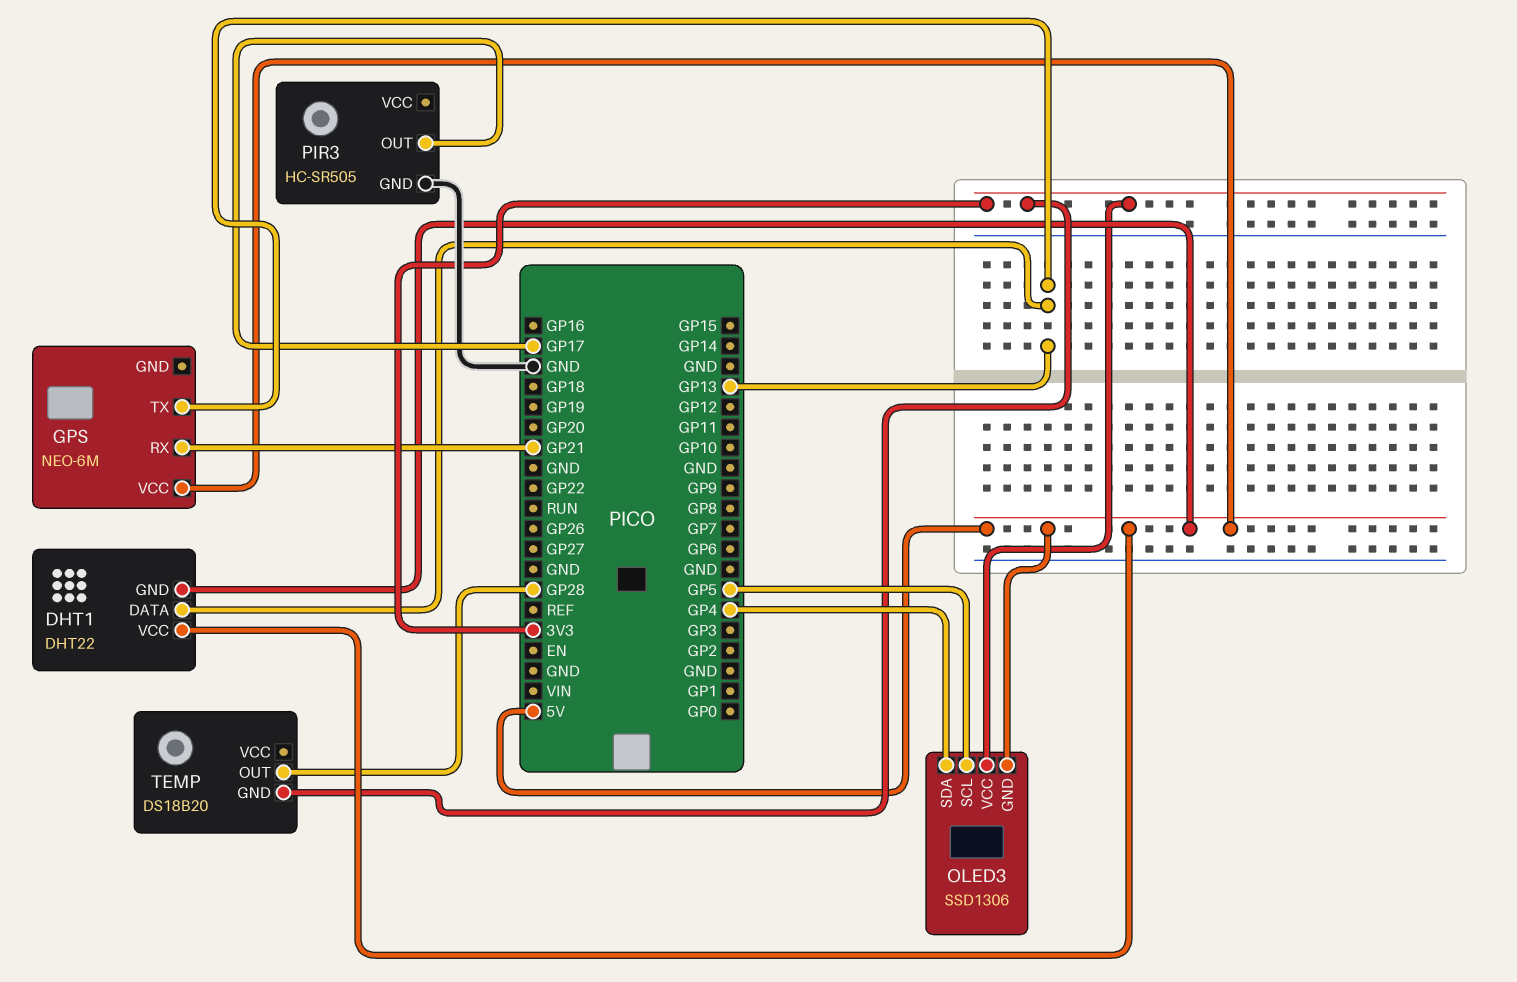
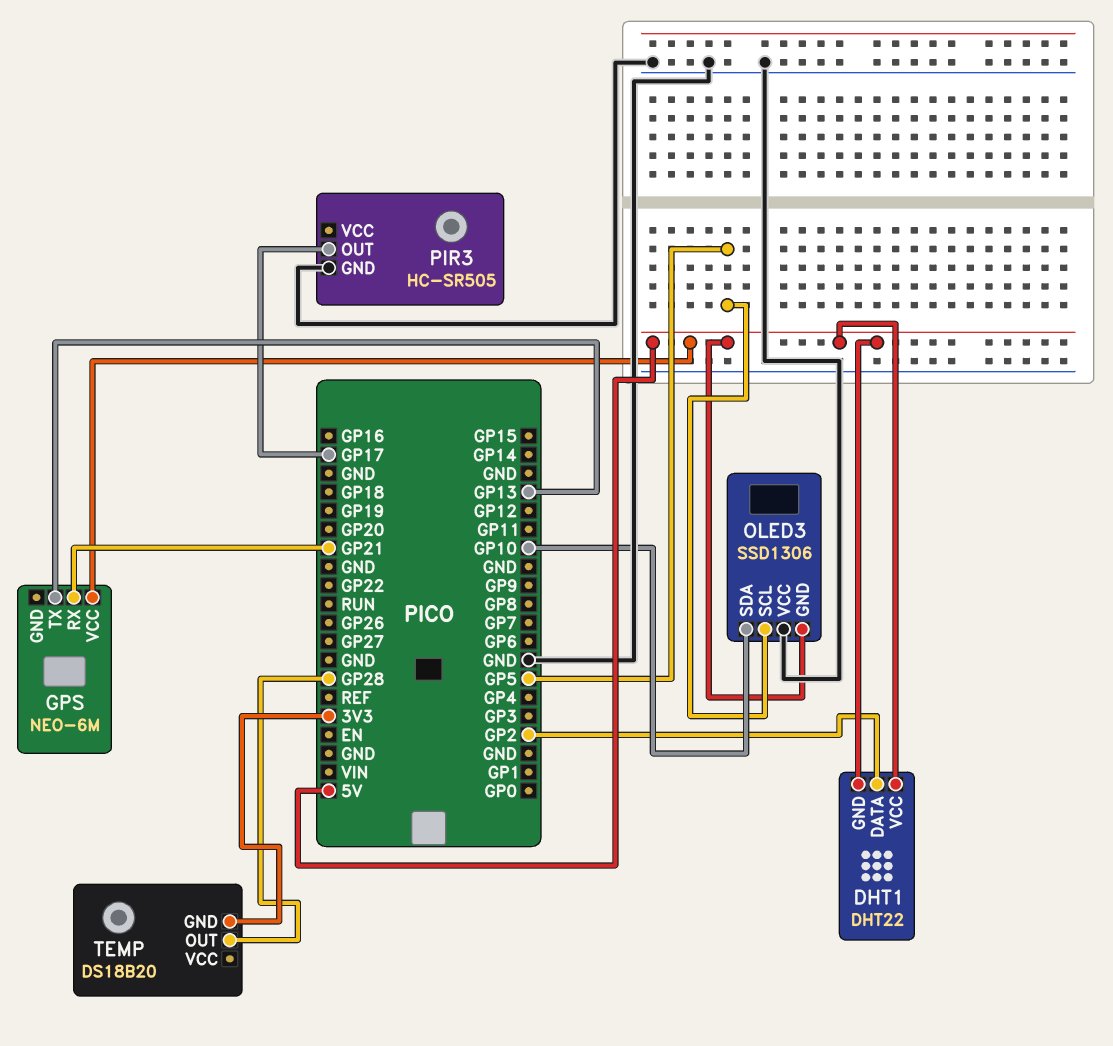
DHT1 pin DATA: GP13 -> GP2
OLED3 pin SDA: GP4 -> GP10
OLED3 pin VCC: 3V3 -> GND

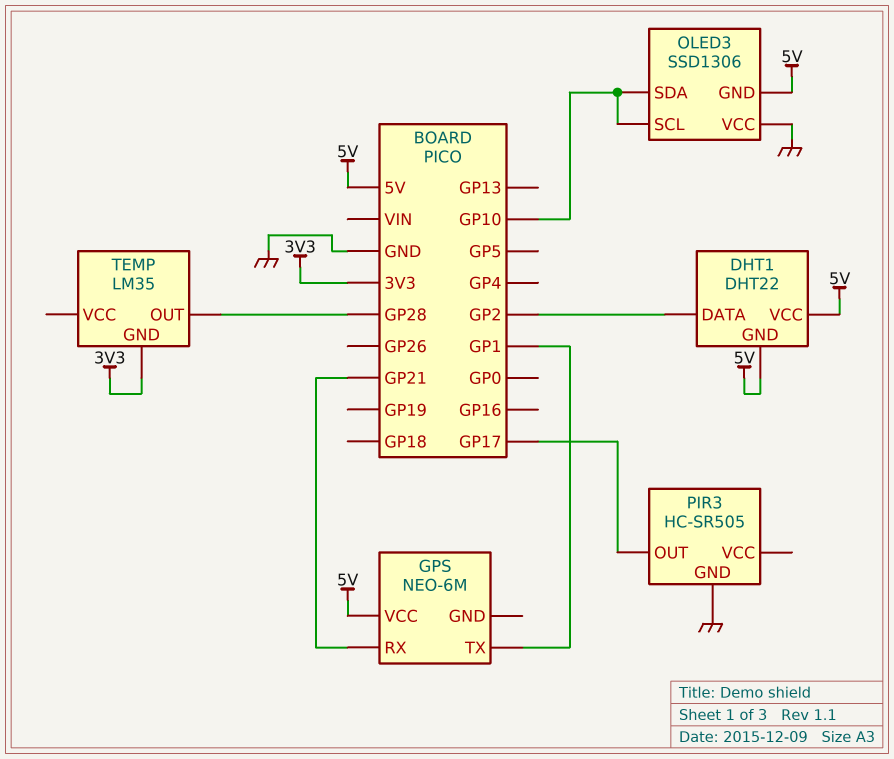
GPS pin TX: GP13 -> GP1
OLED3 pin SCL: GP5 -> GP10
TEMP: DS18B20 -> LM35

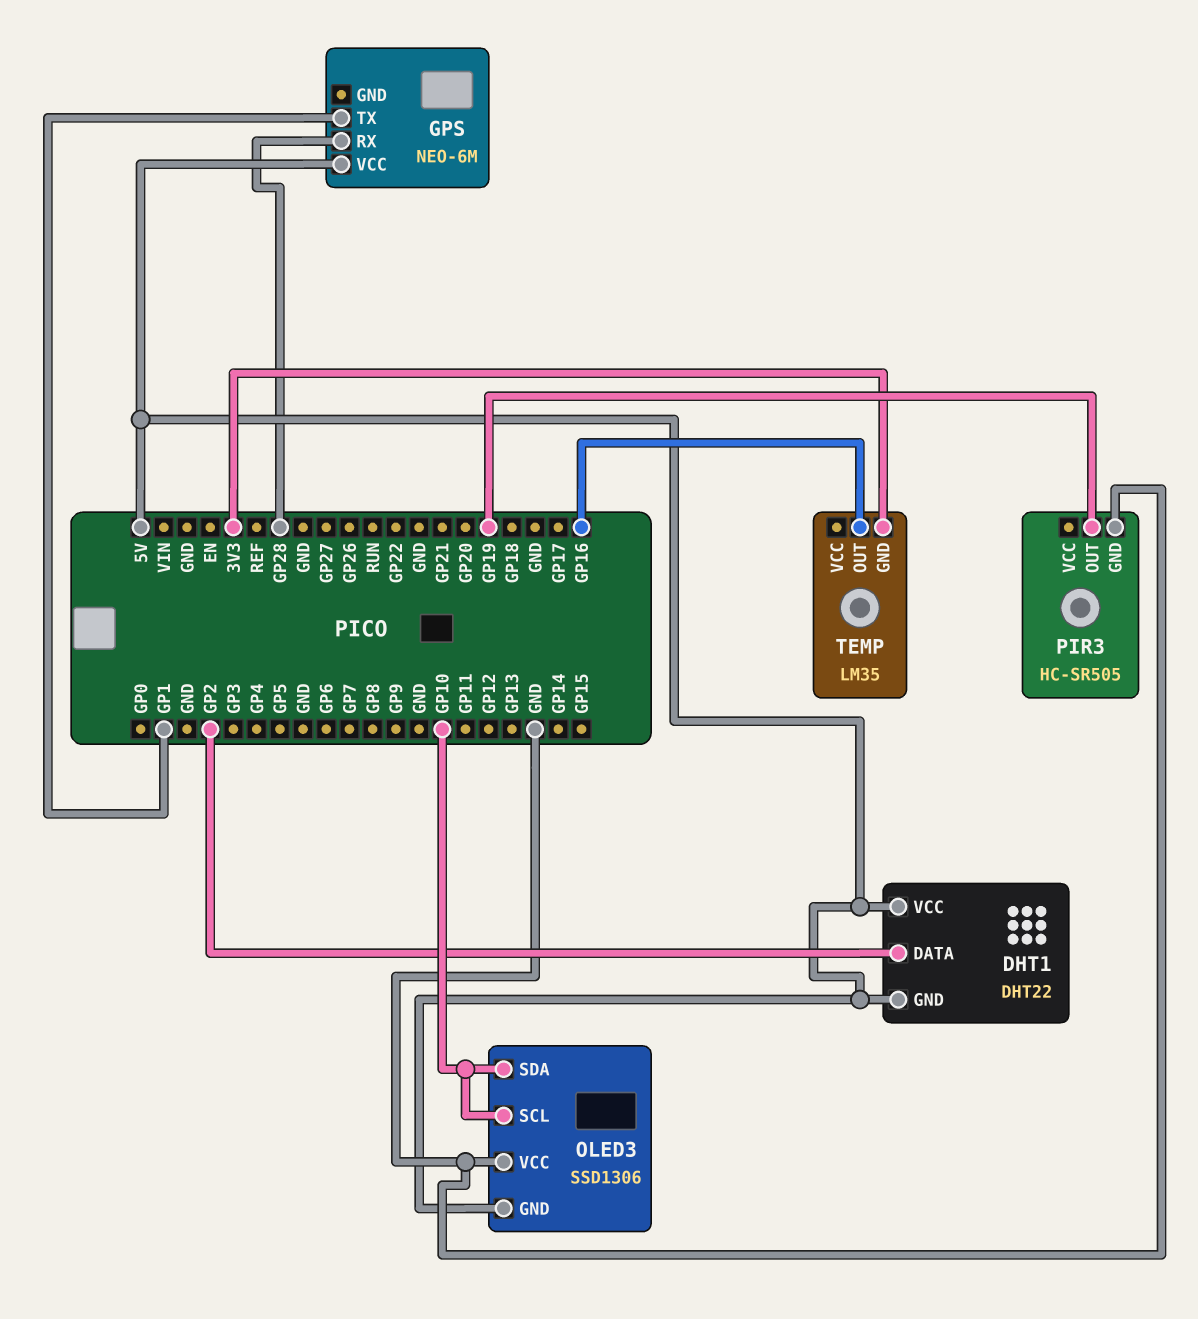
GPS pin RX: GP21 -> GP28
PIR3 pin OUT: GP17 -> GP19
TEMP pin OUT: GP28 -> GP16

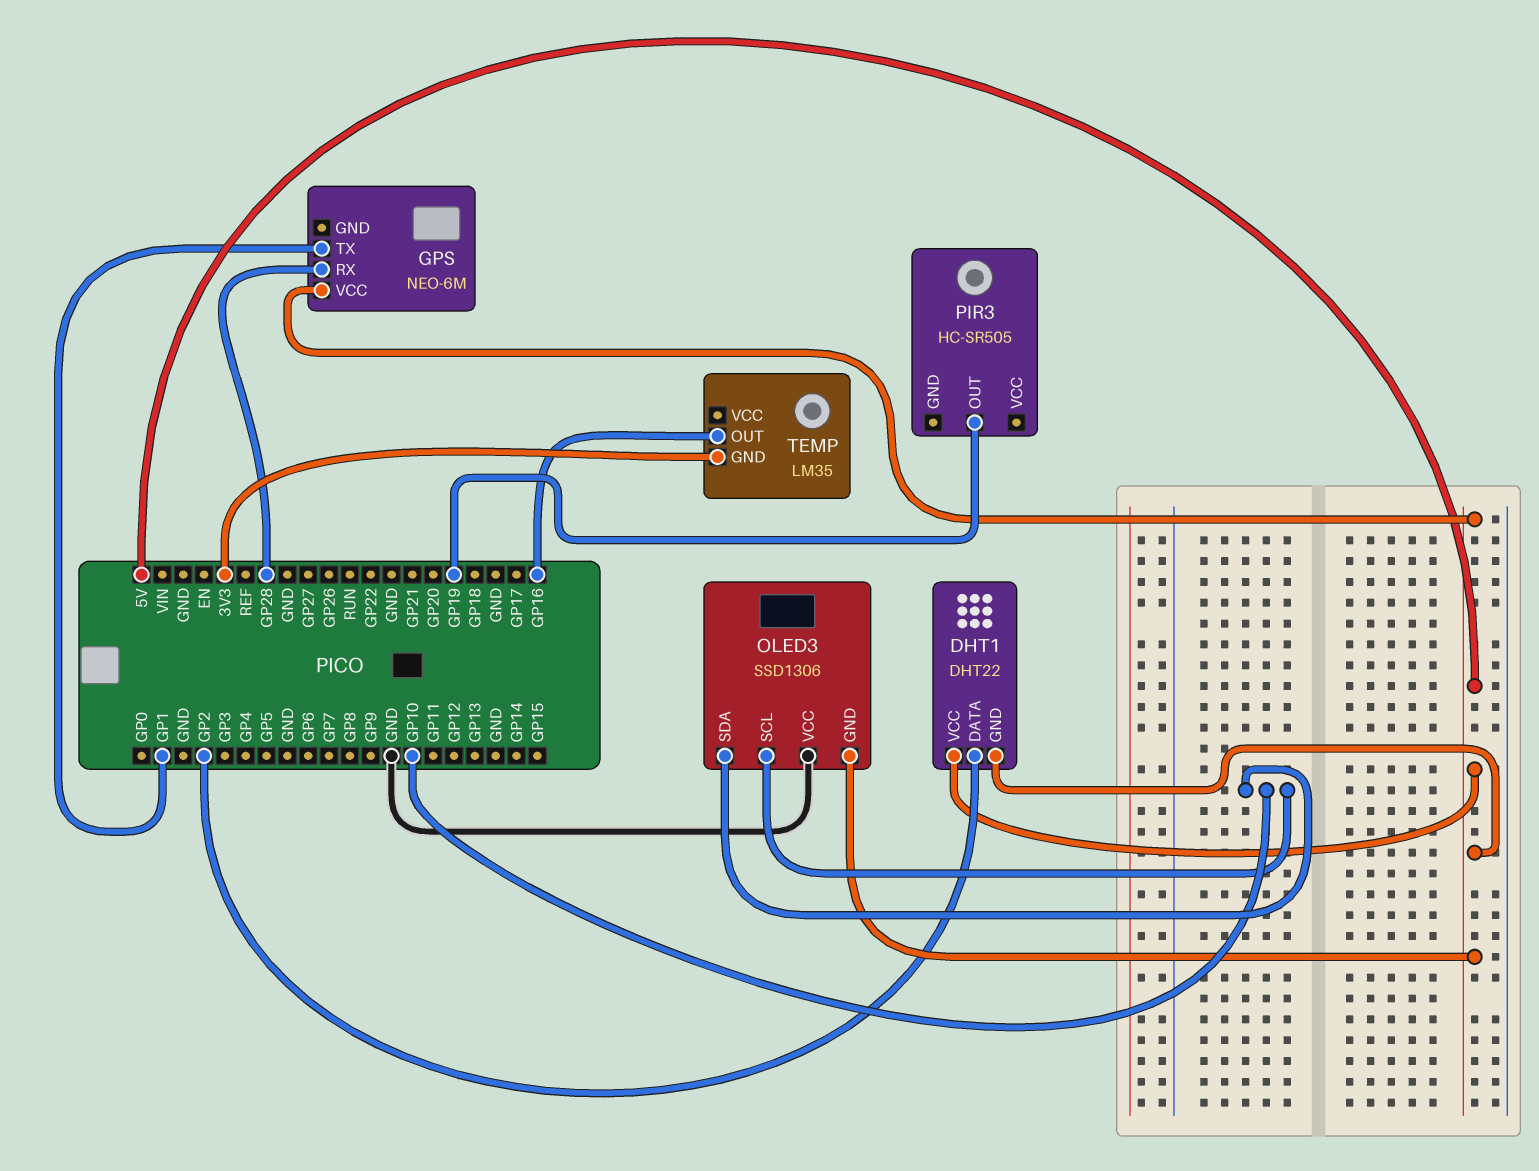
PIR3 pin GND: GND -> none

